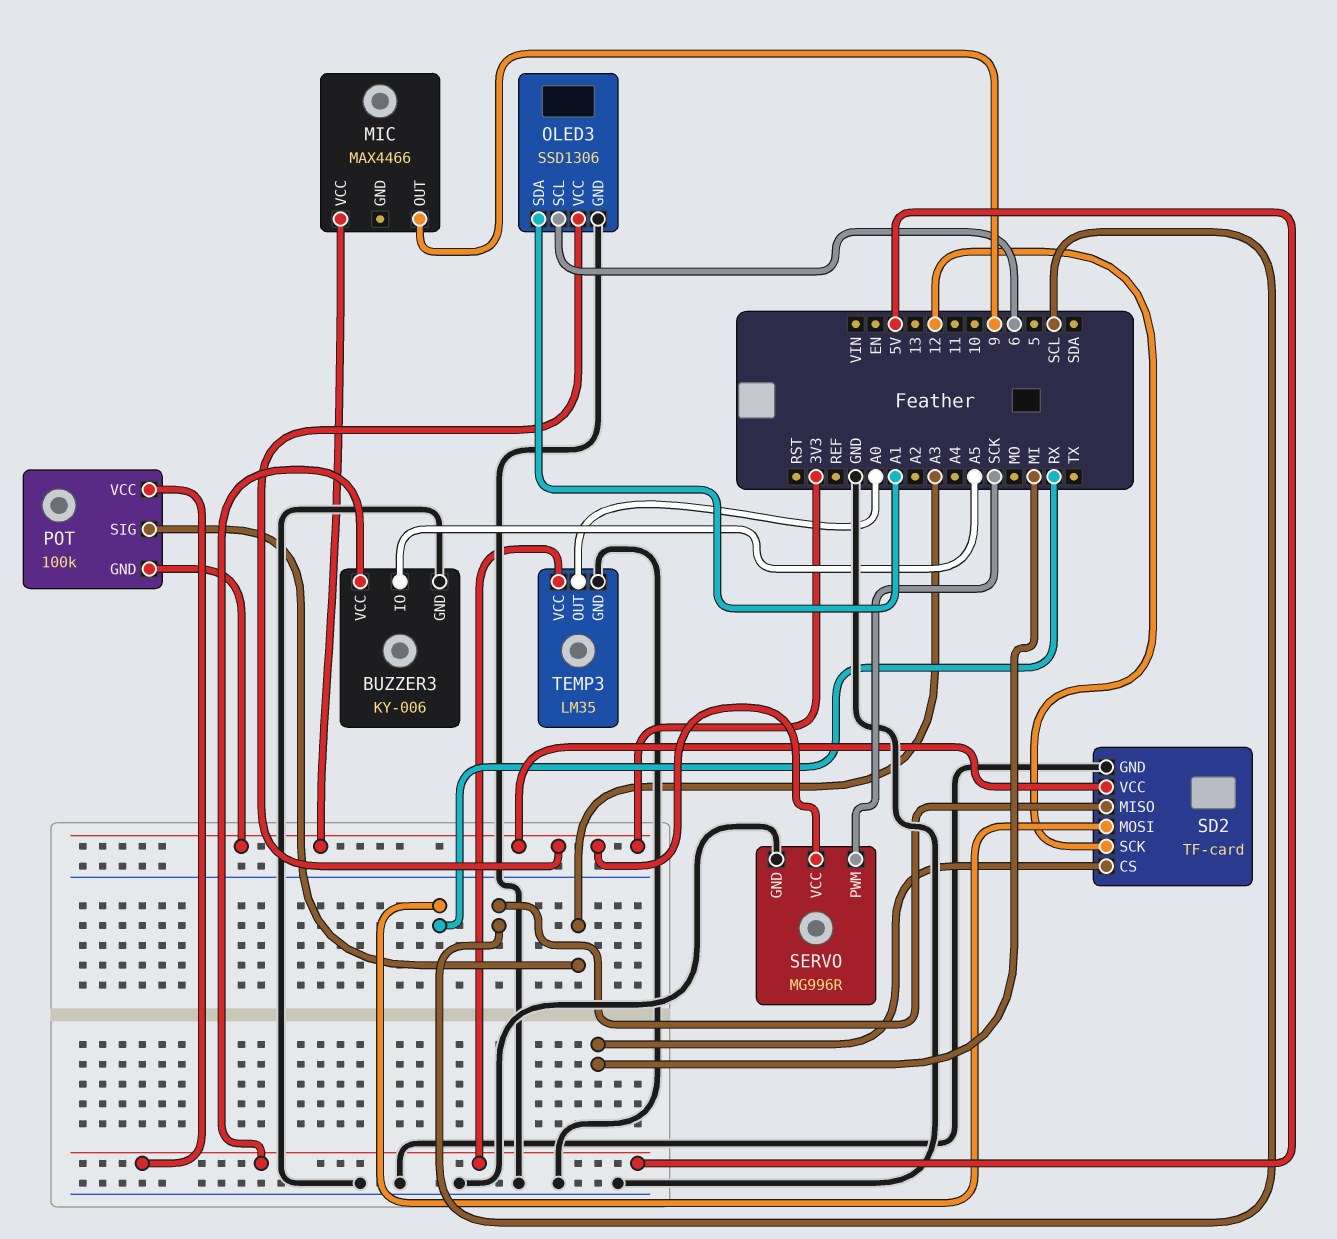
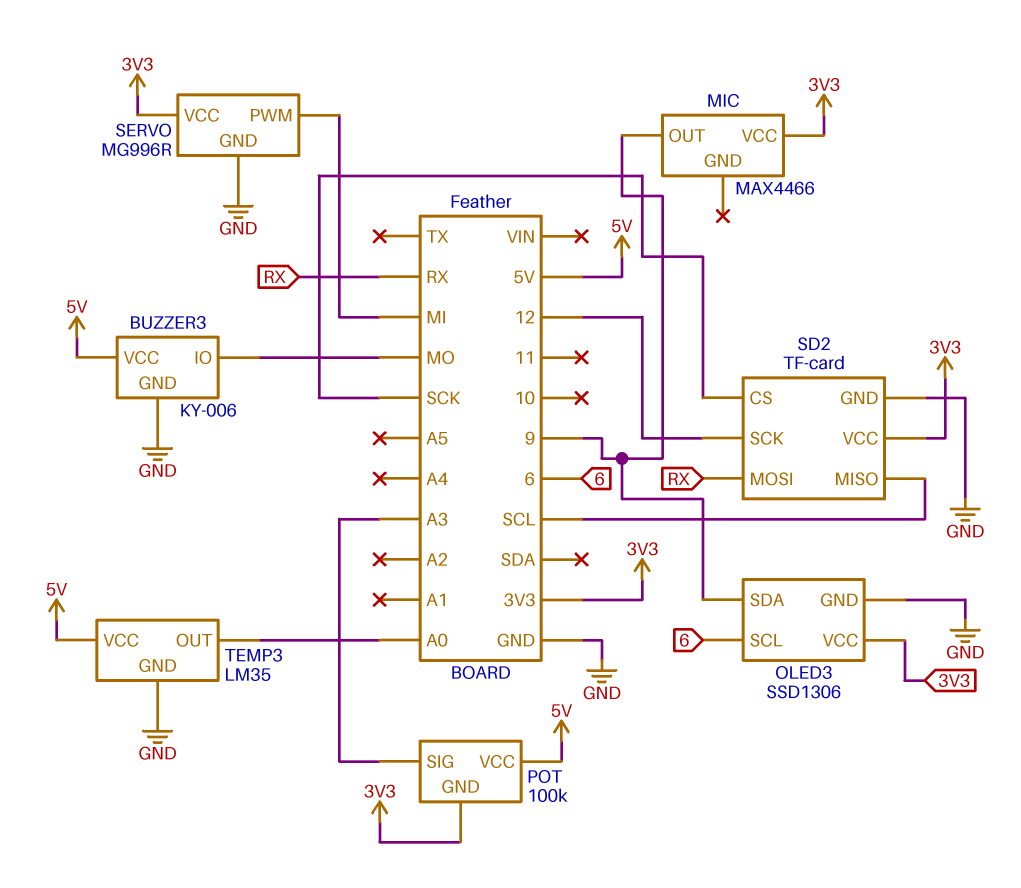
BUZZER3 pin IO: A5 -> MO
OLED3 pin SDA: A1 -> 9
SD2 pin CS: MI -> SCK
SERVO pin PWM: SCK -> MI

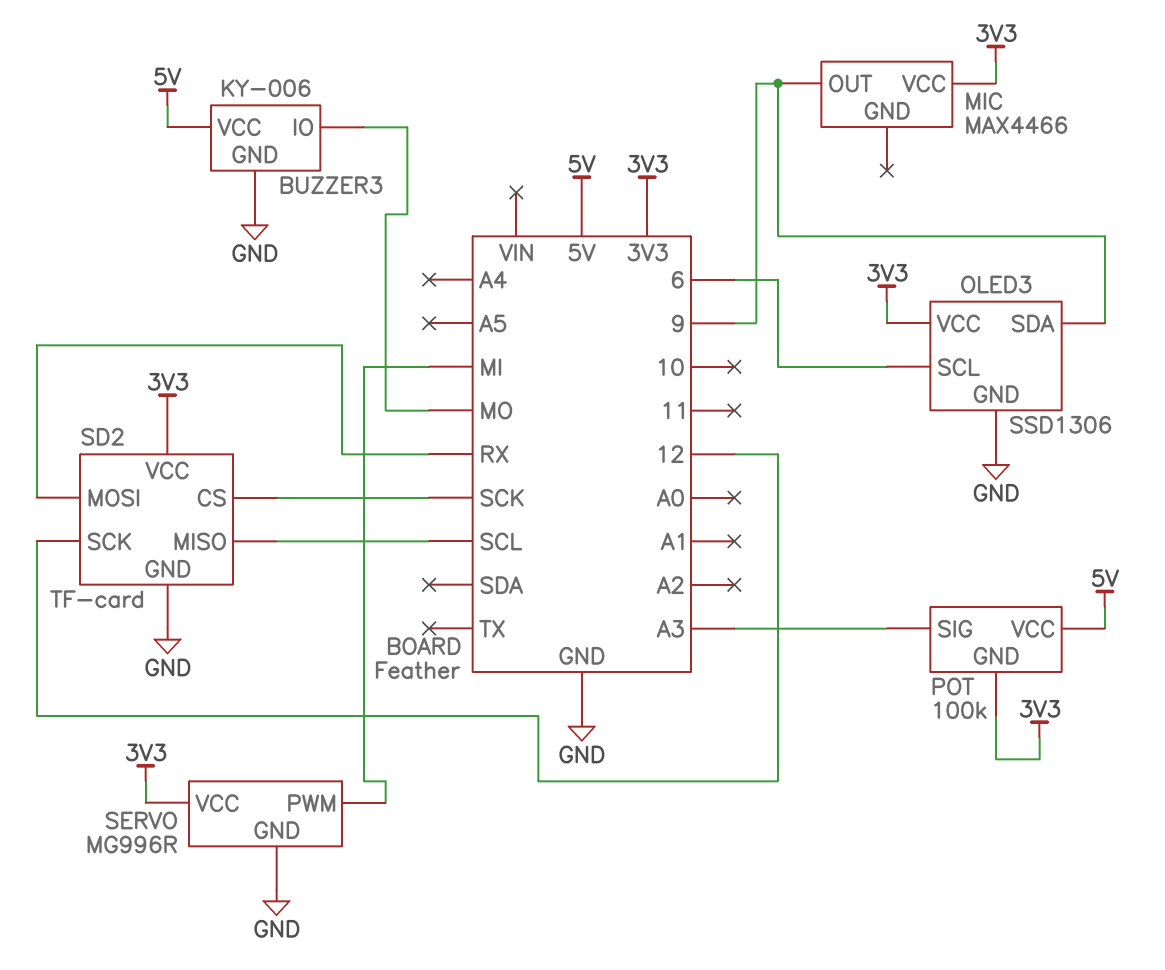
TEMP3: LM35 -> none
TEMP3 pin GND: GND -> none
TEMP3 pin OUT: A0 -> none
TEMP3 pin VCC: 5V -> none

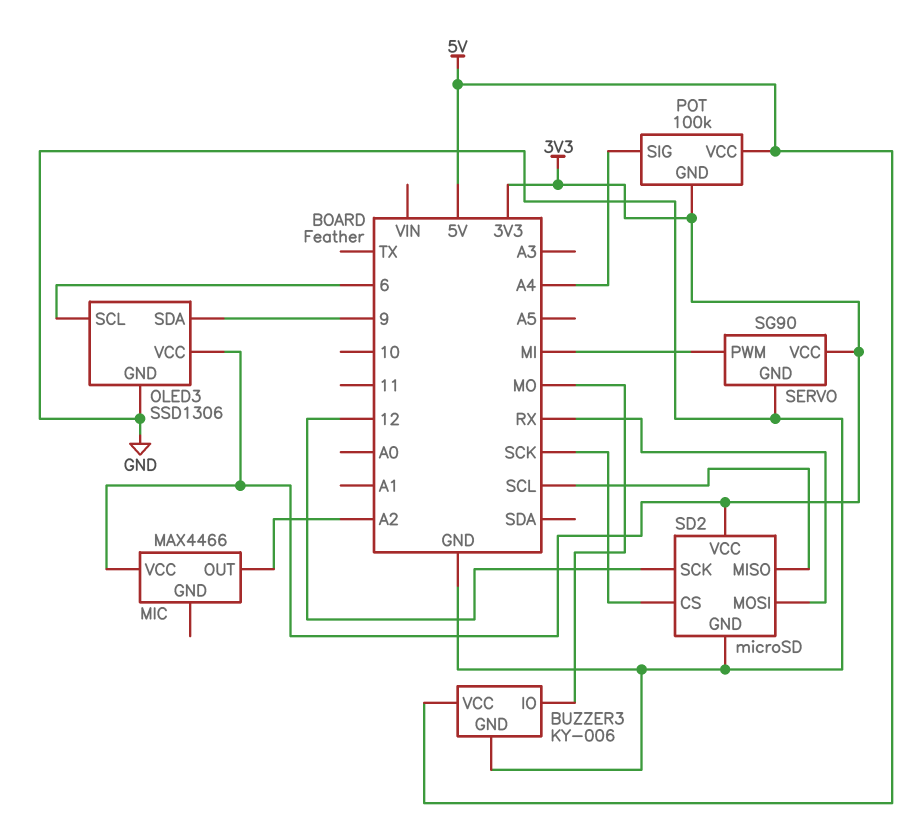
MIC pin OUT: 9 -> A2
POT pin SIG: A3 -> A4
SD2: TF-card -> microSD
SERVO: MG996R -> SG90

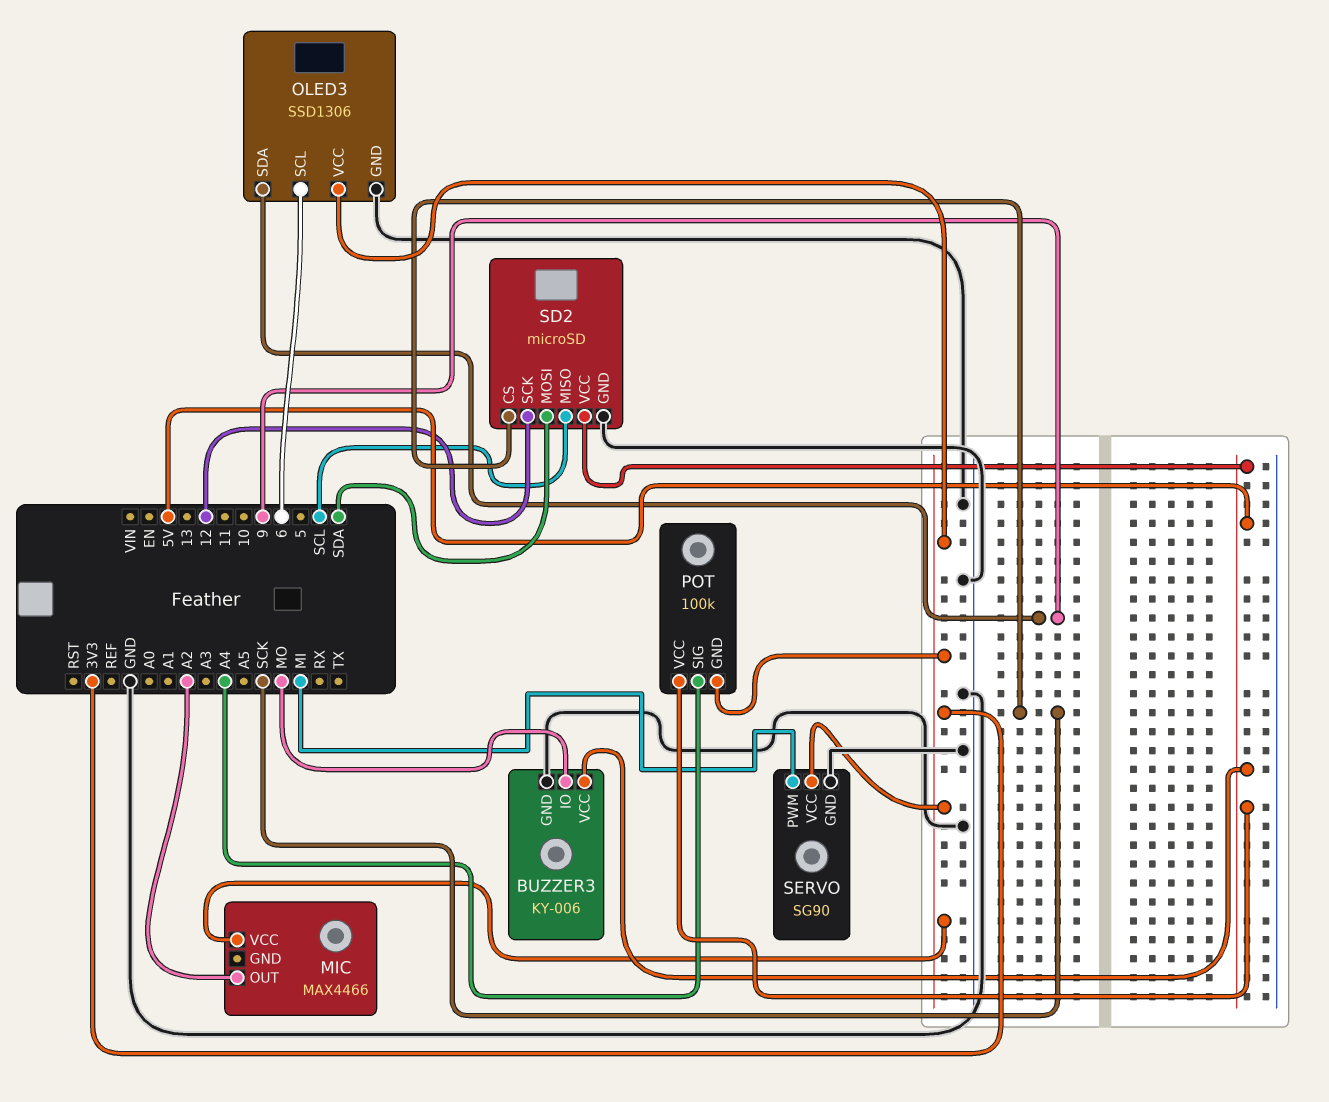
SD2 pin MOSI: RX -> SDA
SD2 pin VCC: 3V3 -> 5V

